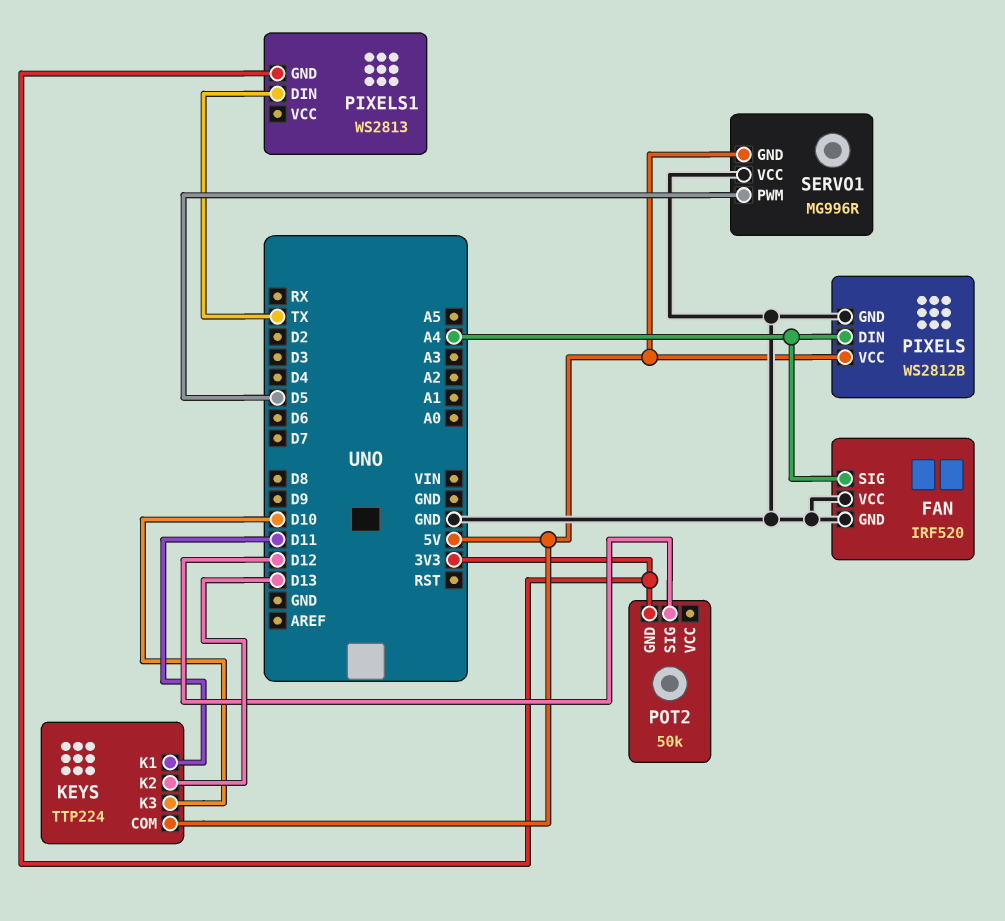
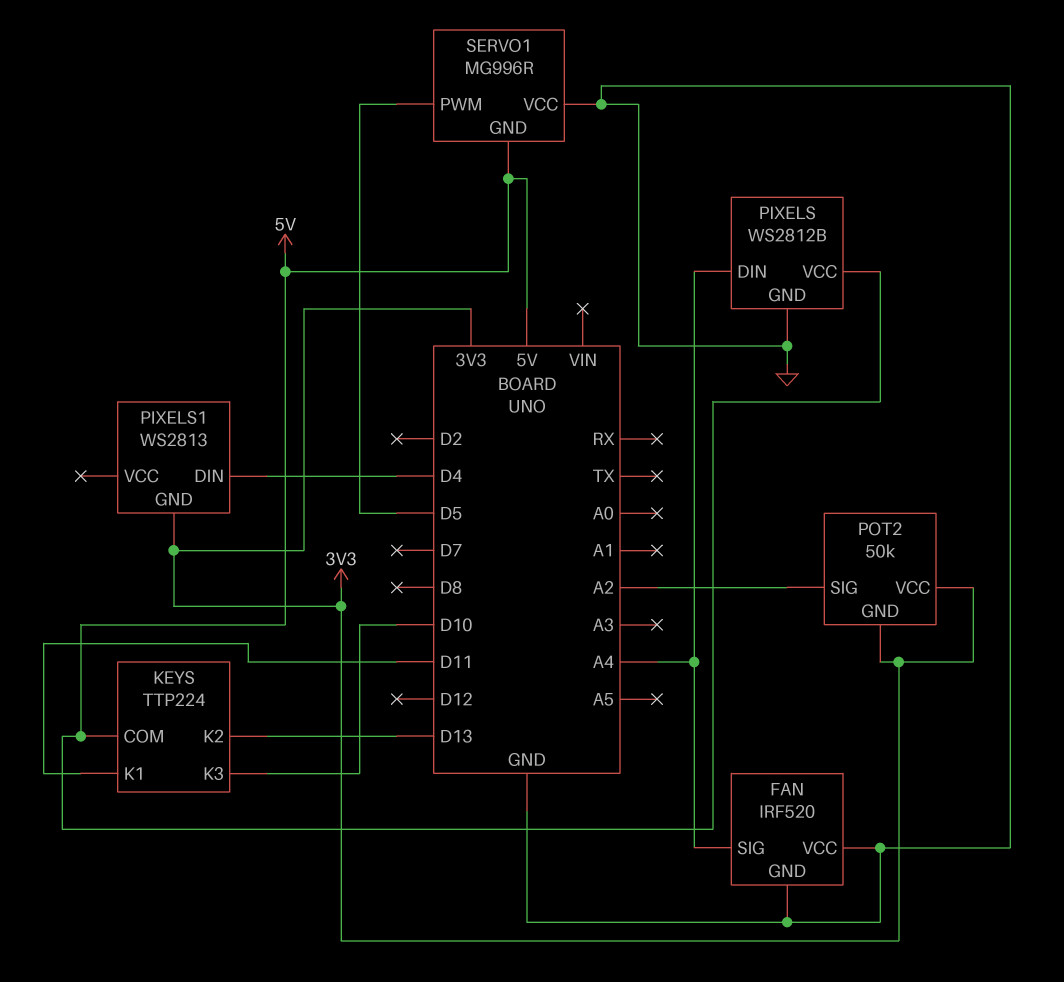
PIXELS1 pin DIN: TX -> D4
POT2 pin SIG: D12 -> A2
POT2 pin VCC: none -> 3V3

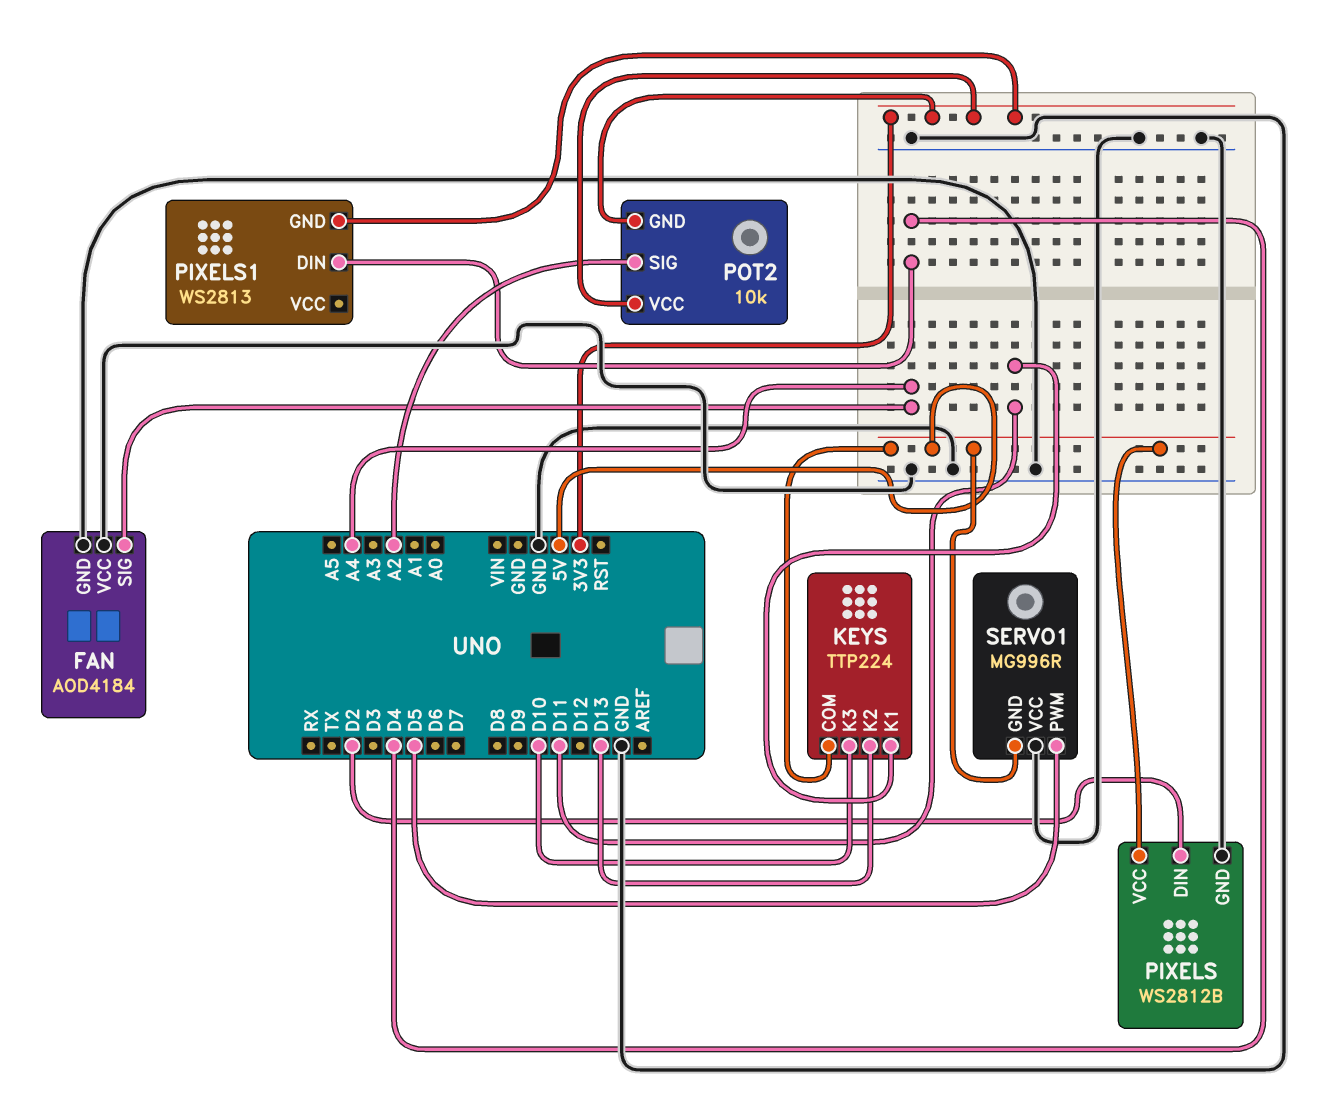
FAN: IRF520 -> AOD4184
PIXELS pin DIN: A4 -> D2
POT2: 50k -> 10k

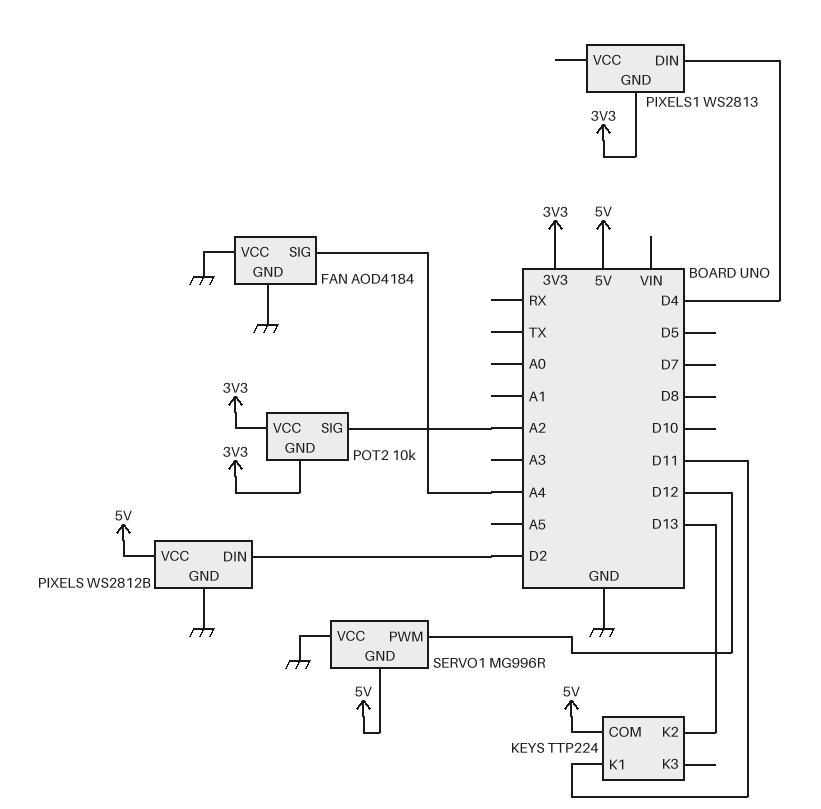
KEYS pin K3: D10 -> none
SERVO1 pin PWM: D5 -> D12

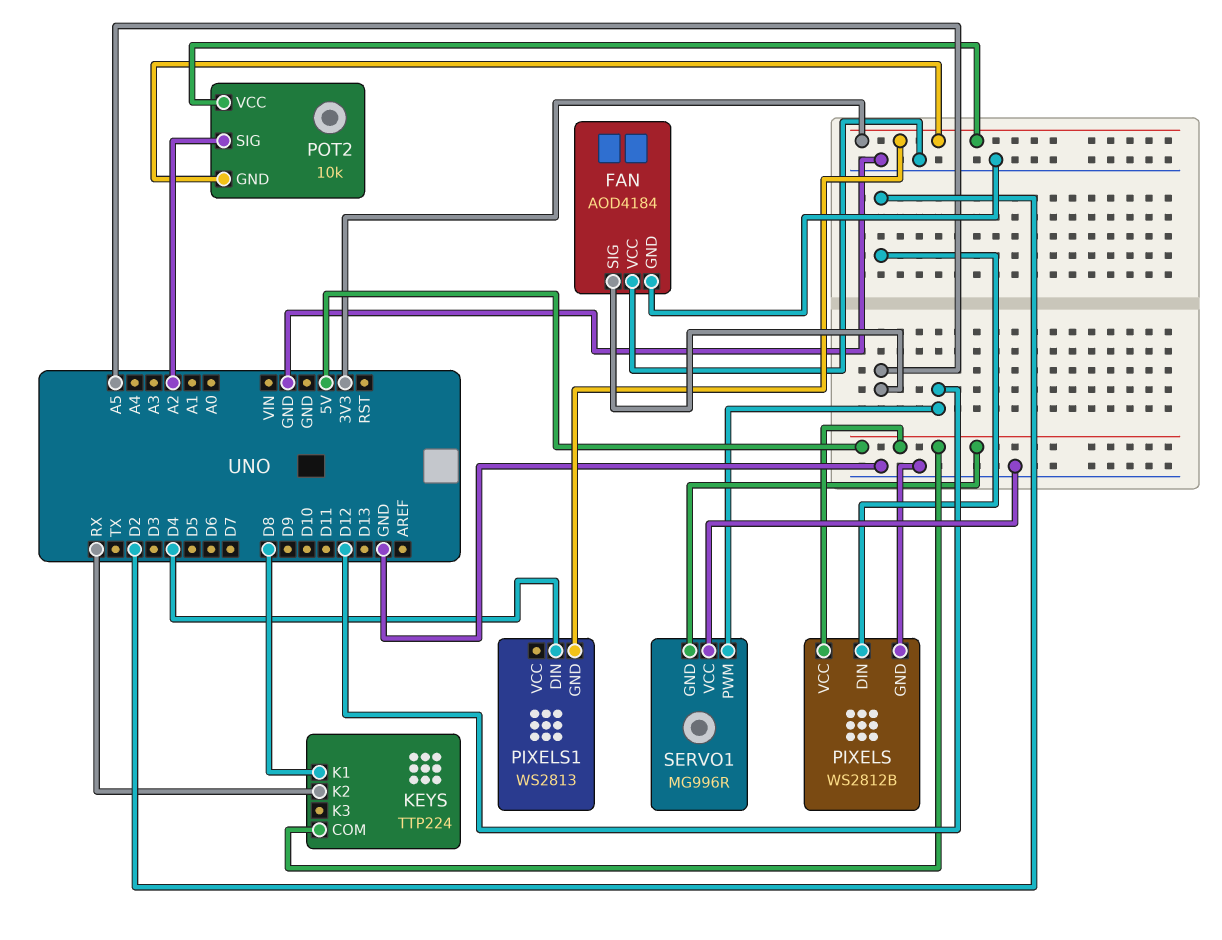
FAN pin SIG: A4 -> A5
KEYS pin K1: D11 -> D8
KEYS pin K2: D13 -> RX

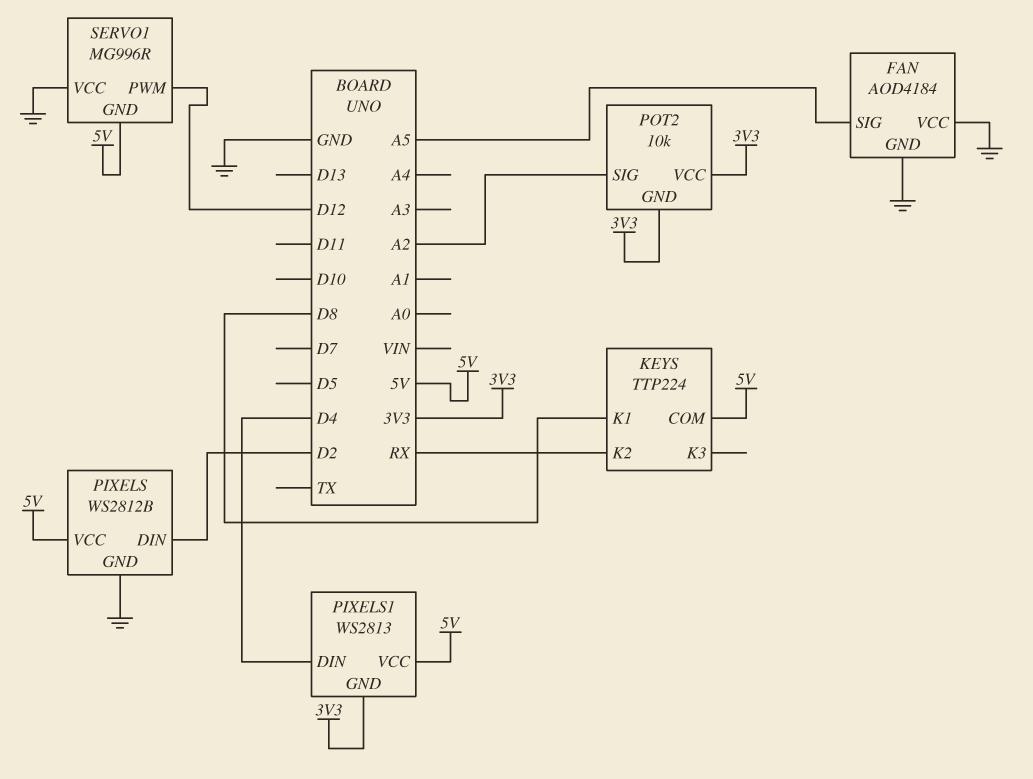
PIXELS1 pin VCC: none -> 5V

